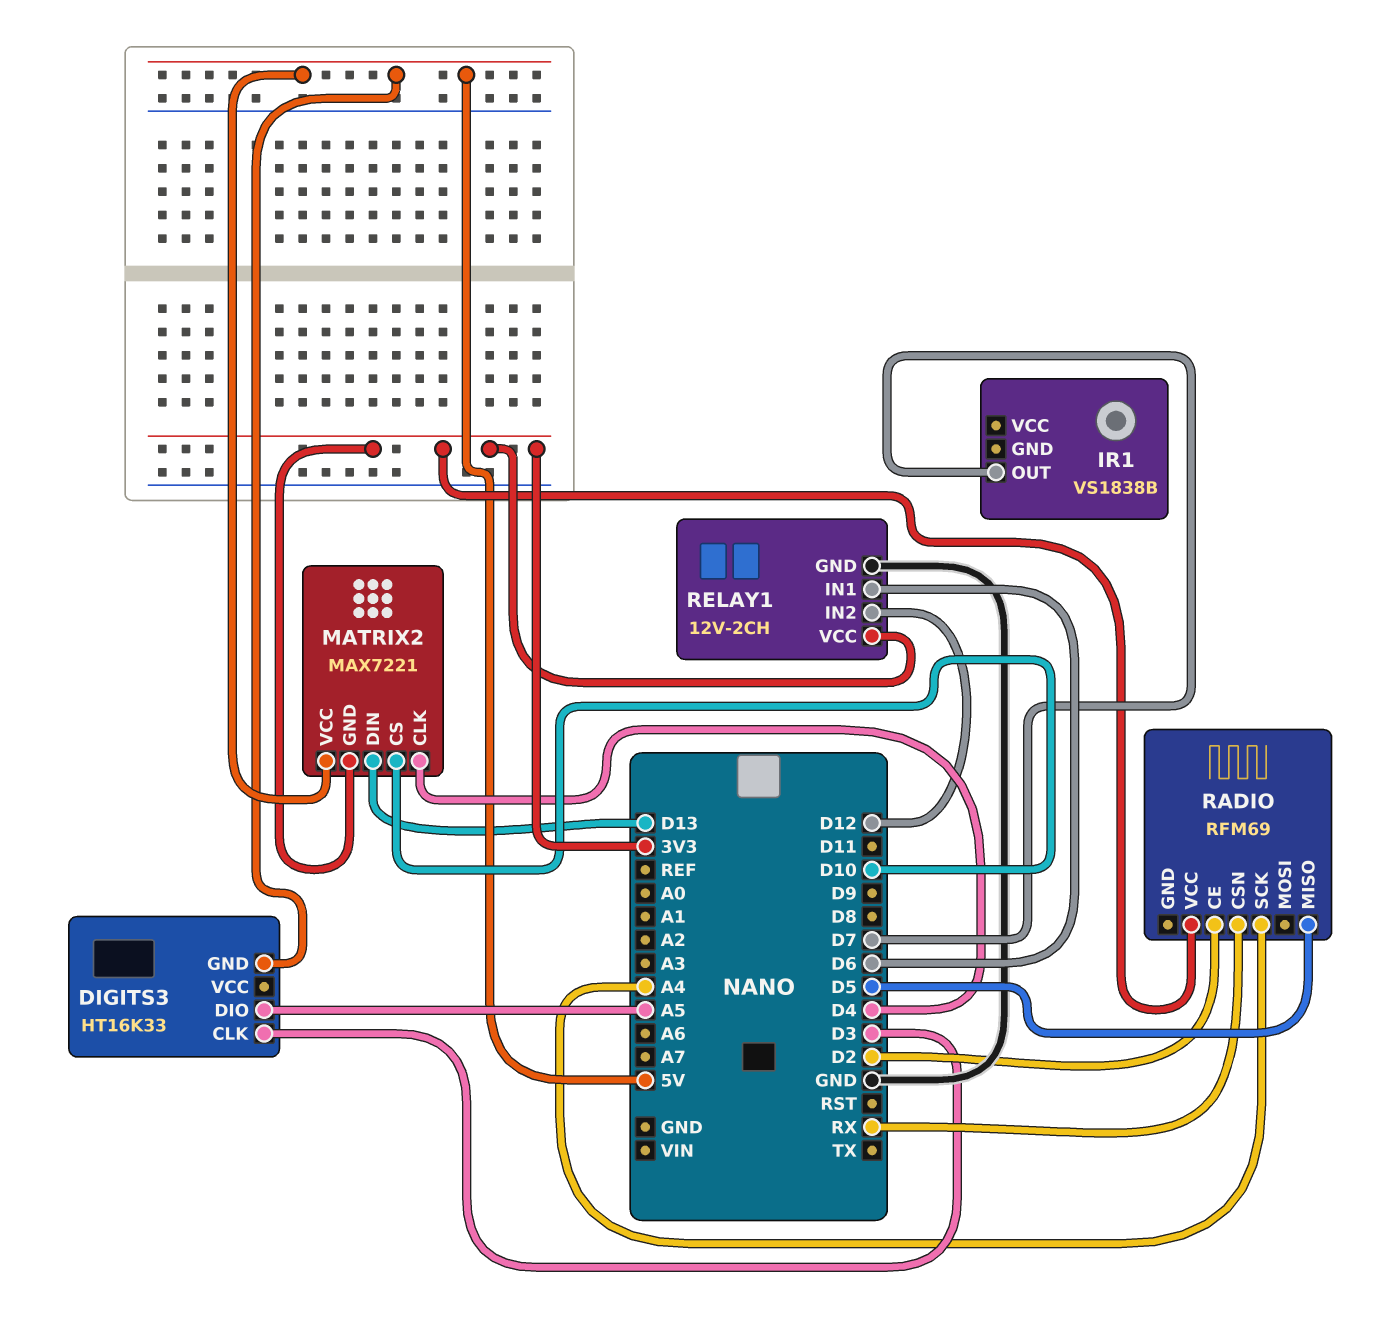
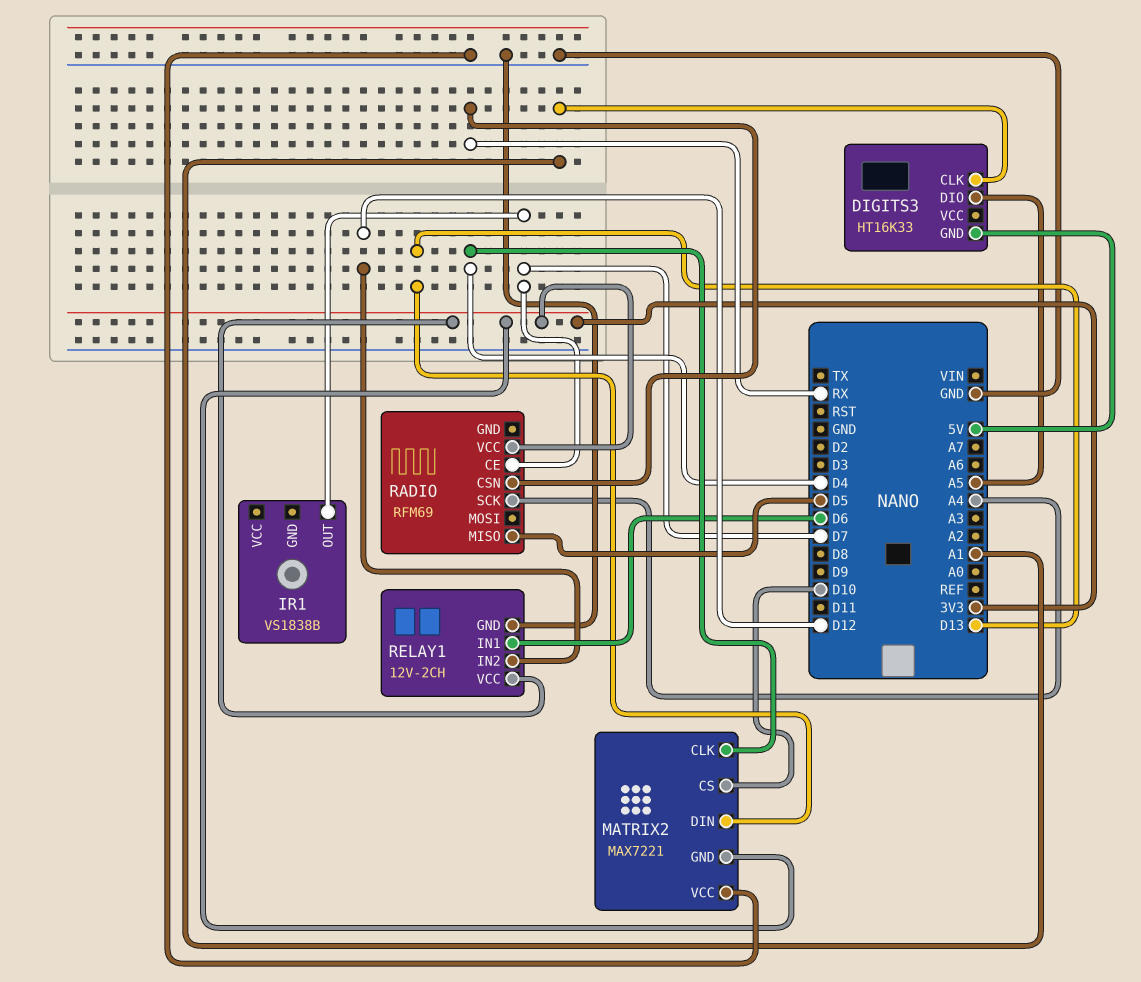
DIGITS3 pin CLK: D3 -> A1
MATRIX2 pin VCC: 5V -> GND
RADIO pin CE: D2 -> D7

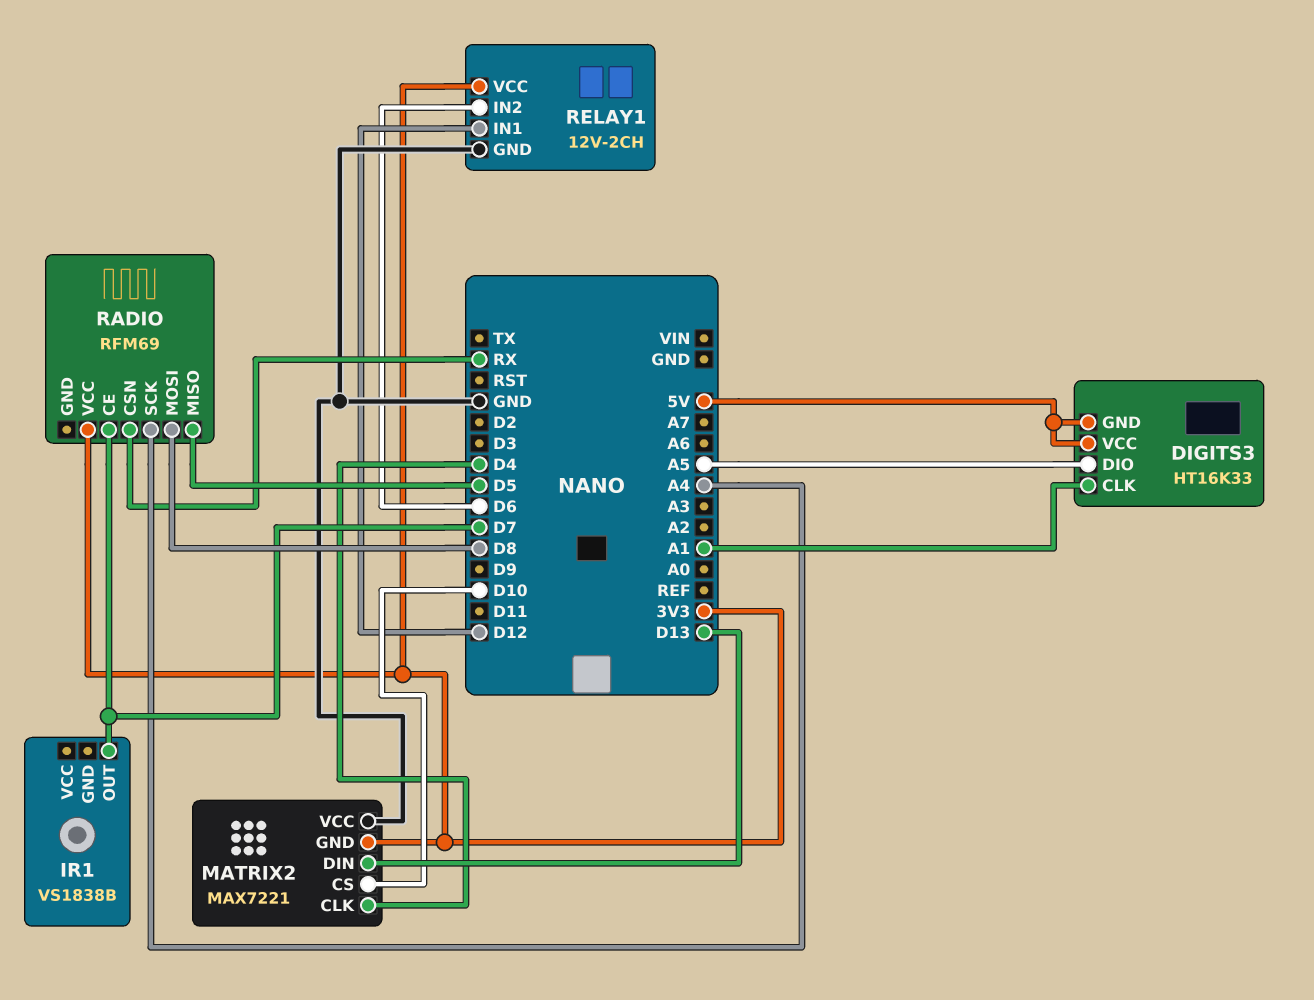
DIGITS3 pin VCC: none -> 5V
RADIO pin MOSI: none -> D8
RELAY1 pin IN1: D6 -> D12
RELAY1 pin IN2: D12 -> D6

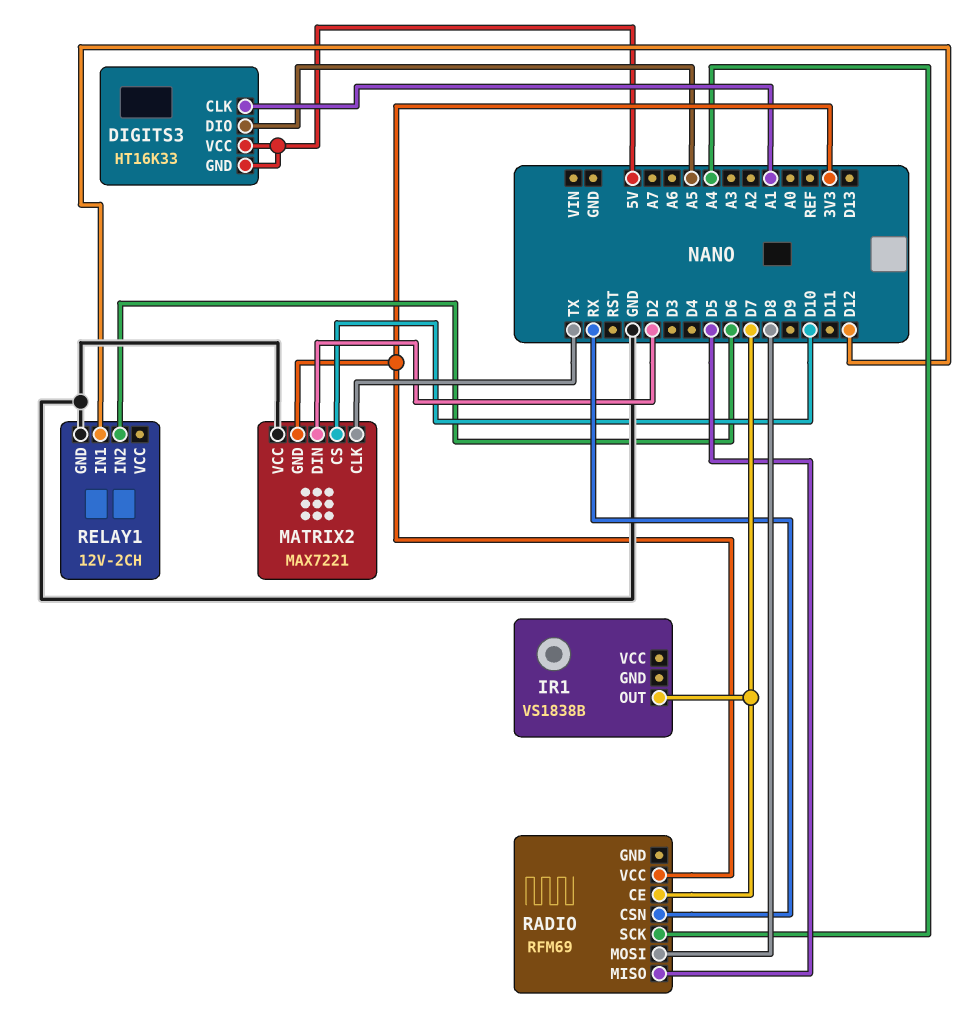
MATRIX2 pin CLK: D4 -> TX
MATRIX2 pin DIN: D13 -> D2
RELAY1 pin VCC: 3V3 -> none

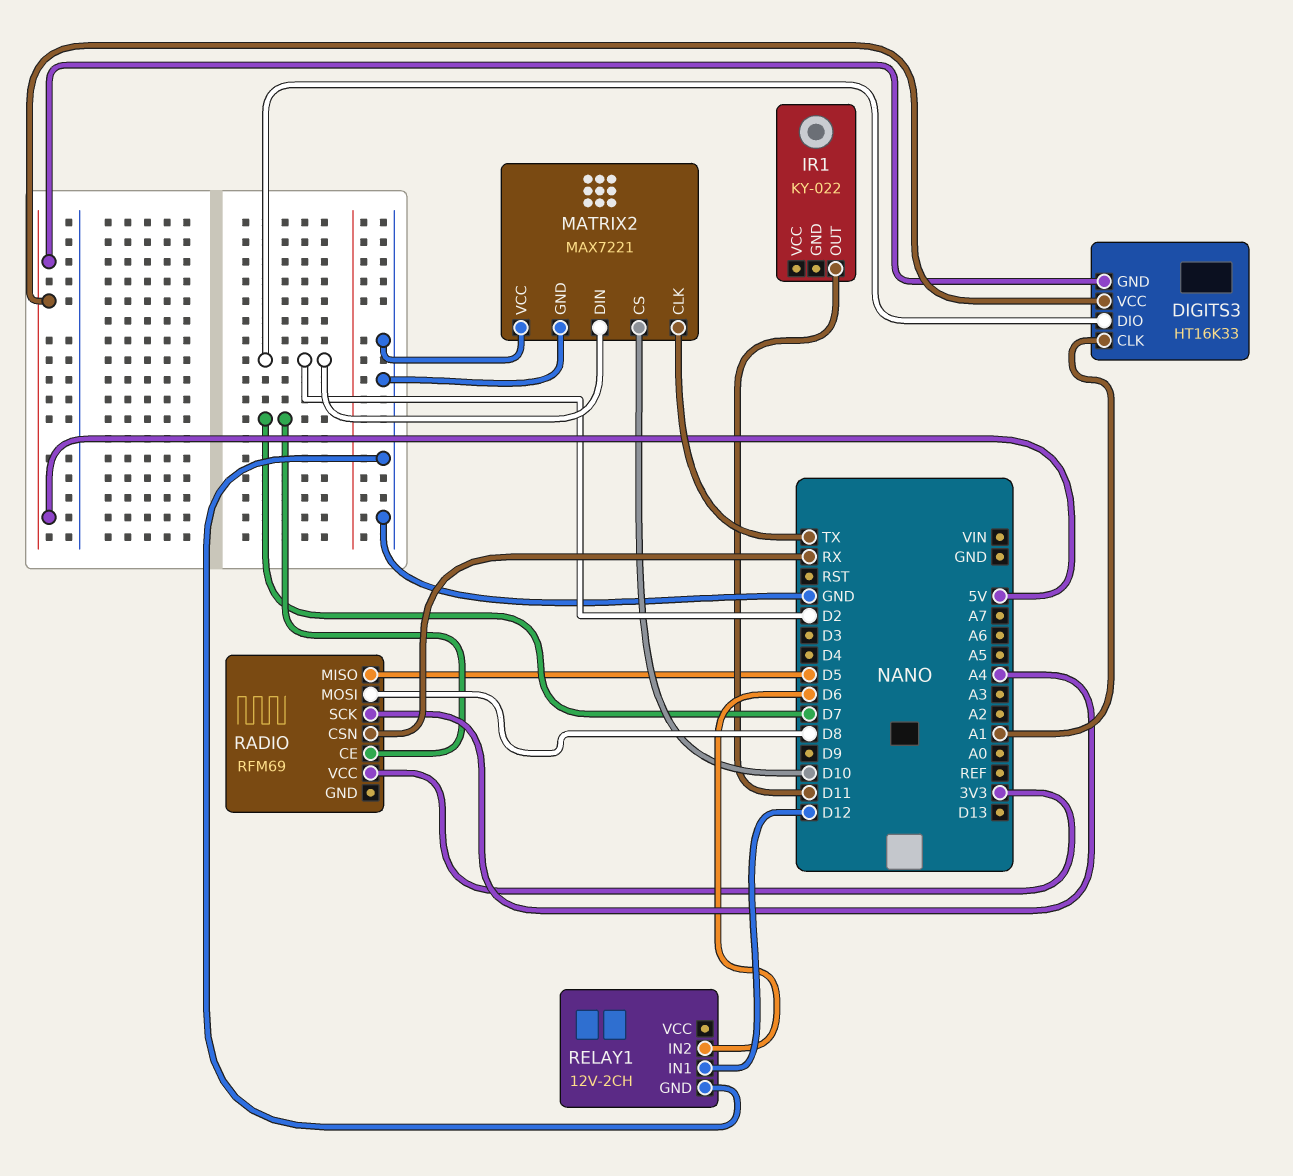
DIGITS3 pin DIO: A5 -> D2
IR1: VS1838B -> KY-022
IR1 pin OUT: D7 -> D11
MATRIX2 pin GND: 3V3 -> GND

